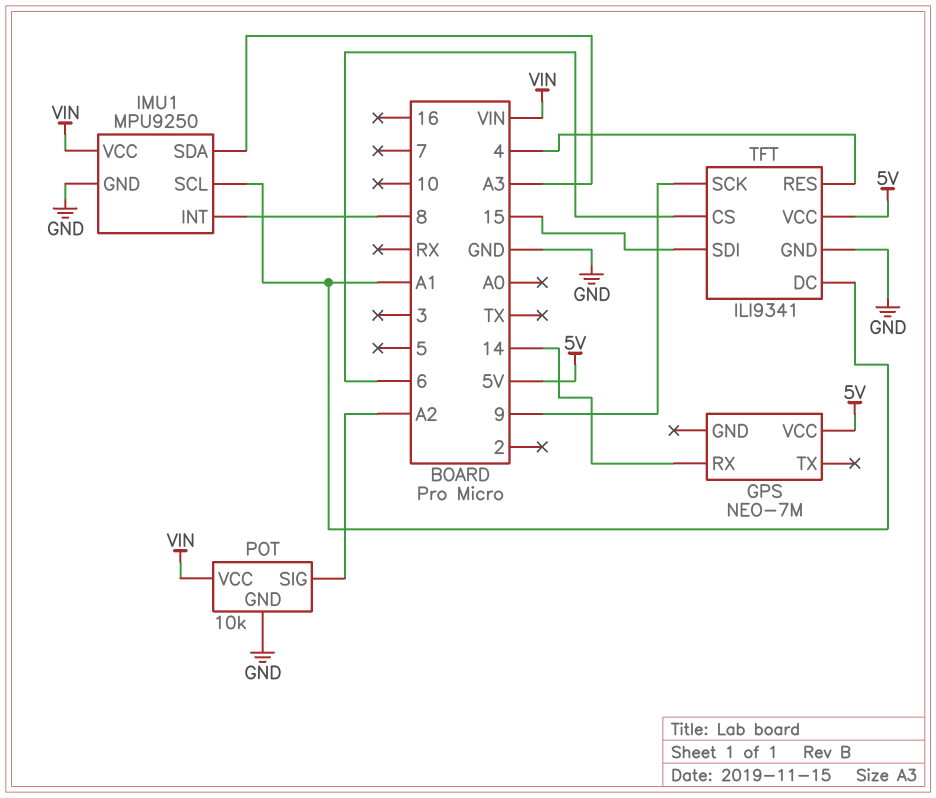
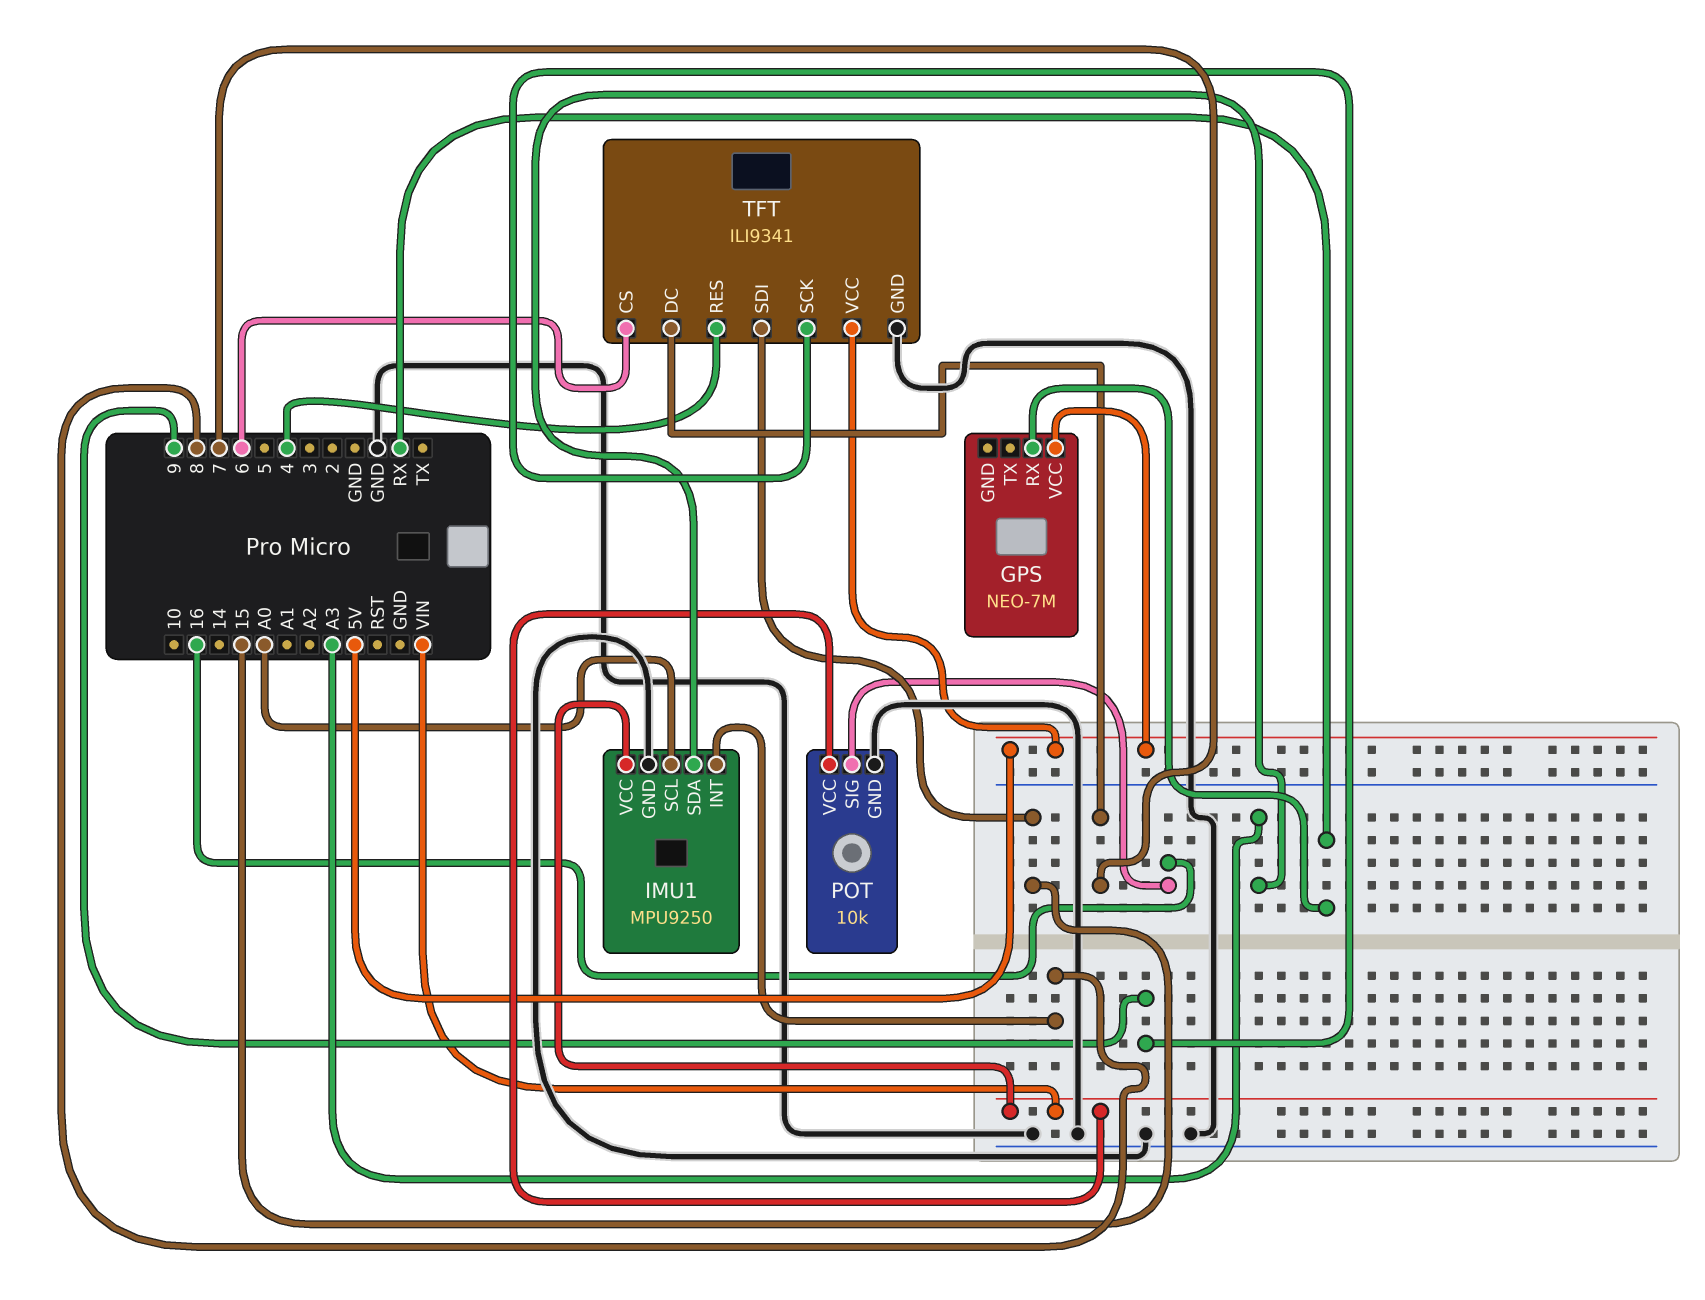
GPS pin RX: 14 -> RX
IMU1 pin SCL: A1 -> A0
POT pin SIG: A2 -> 16
TFT pin DC: A1 -> 7

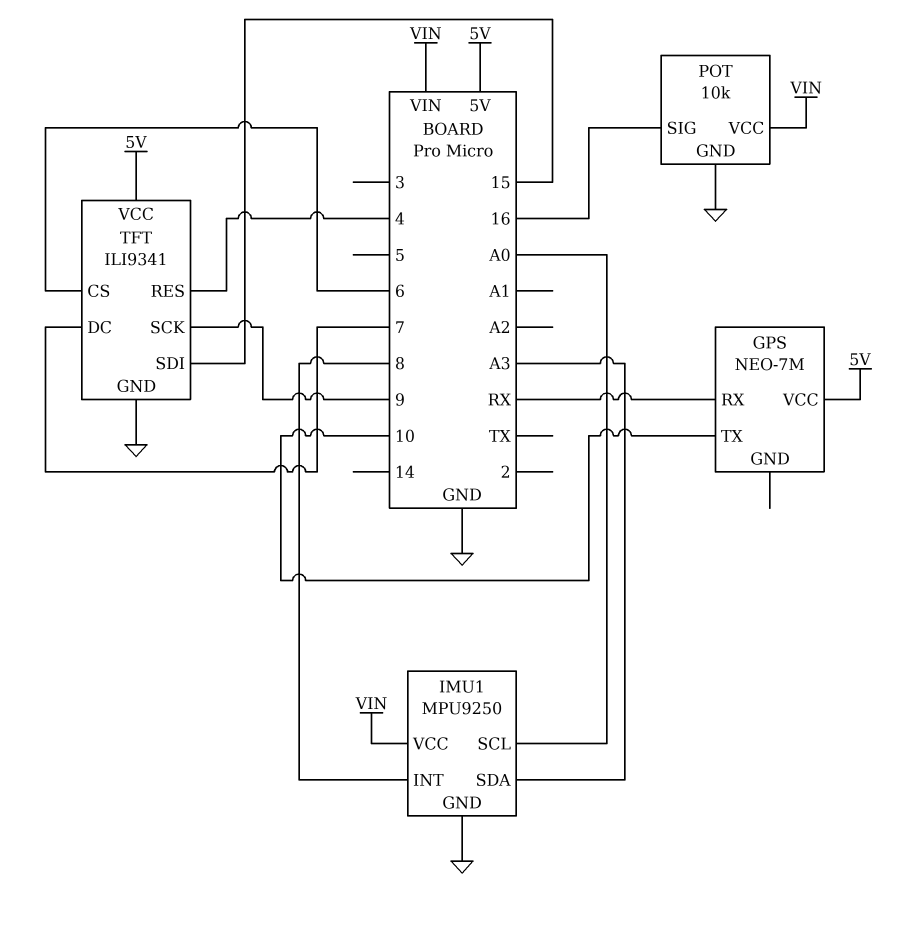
GPS pin TX: none -> 10

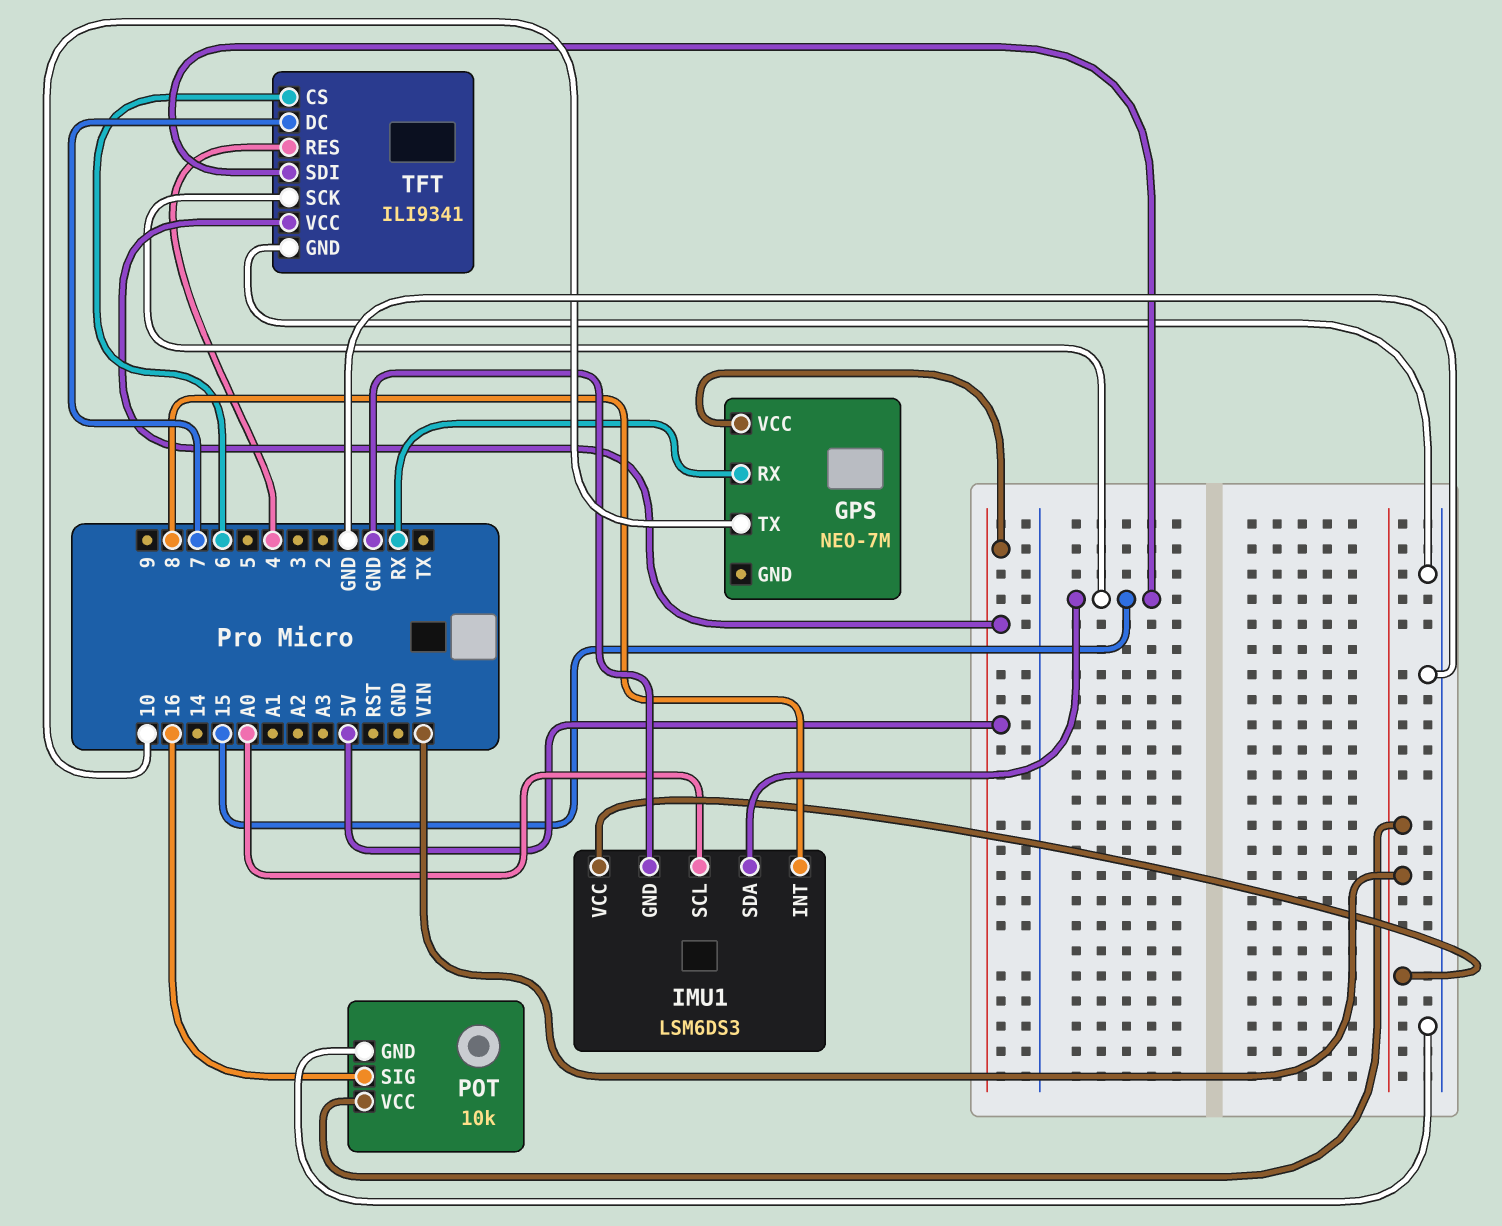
IMU1: MPU9250 -> LSM6DS3
IMU1 pin SDA: A3 -> 15
TFT pin SCK: 9 -> 15

